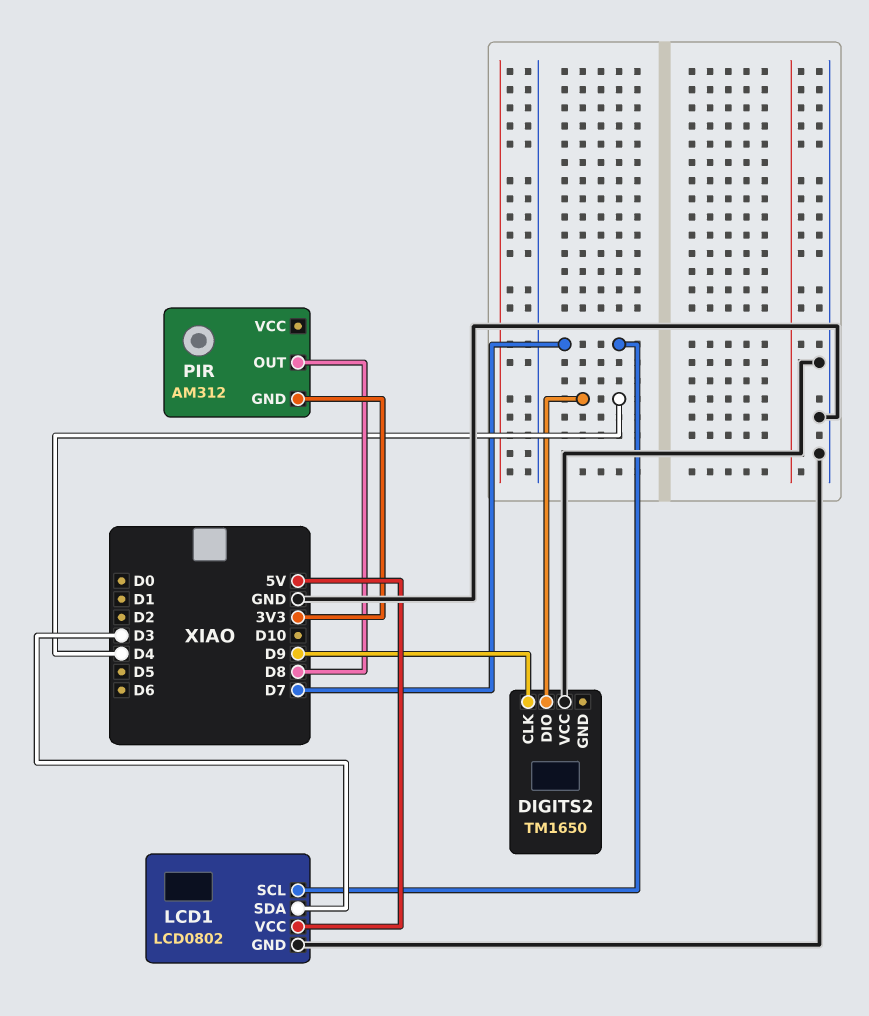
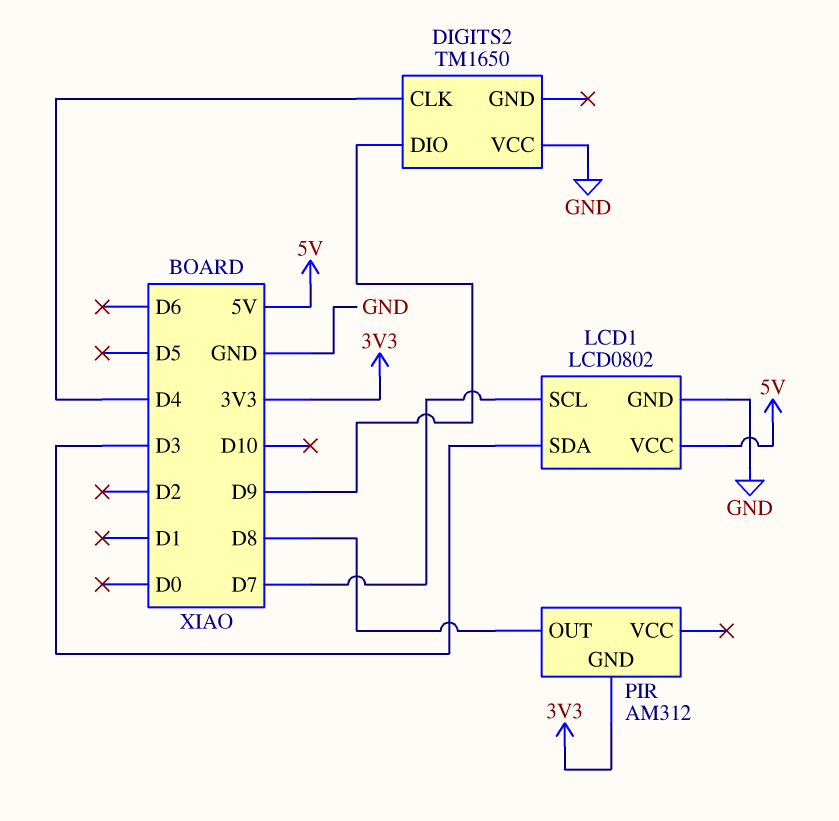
DIGITS2 pin CLK: D9 -> D4
DIGITS2 pin DIO: D4 -> D9

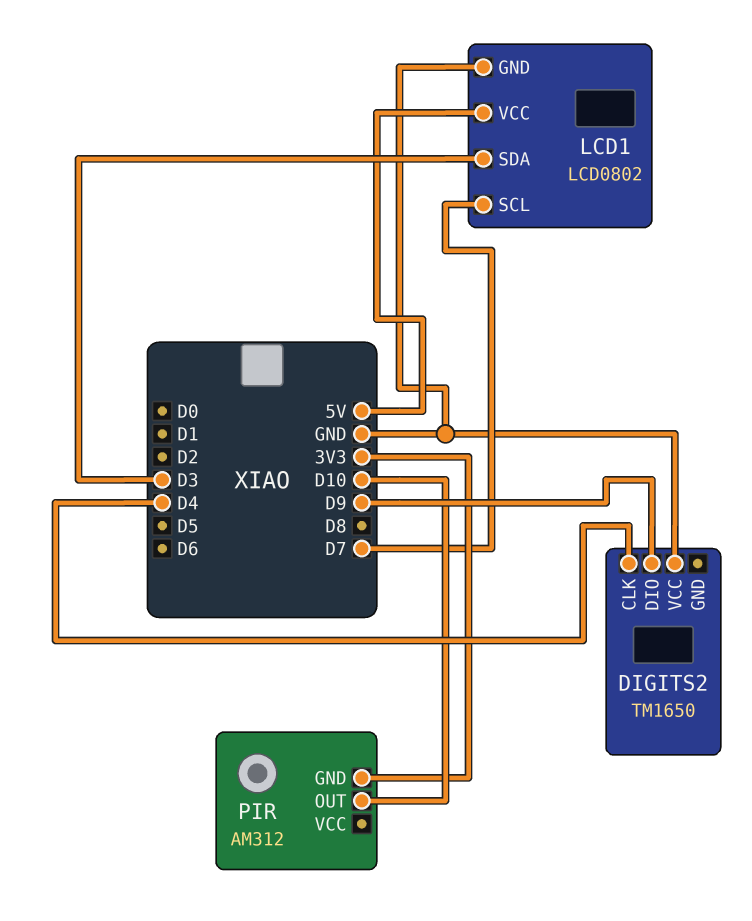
PIR pin OUT: D8 -> D10

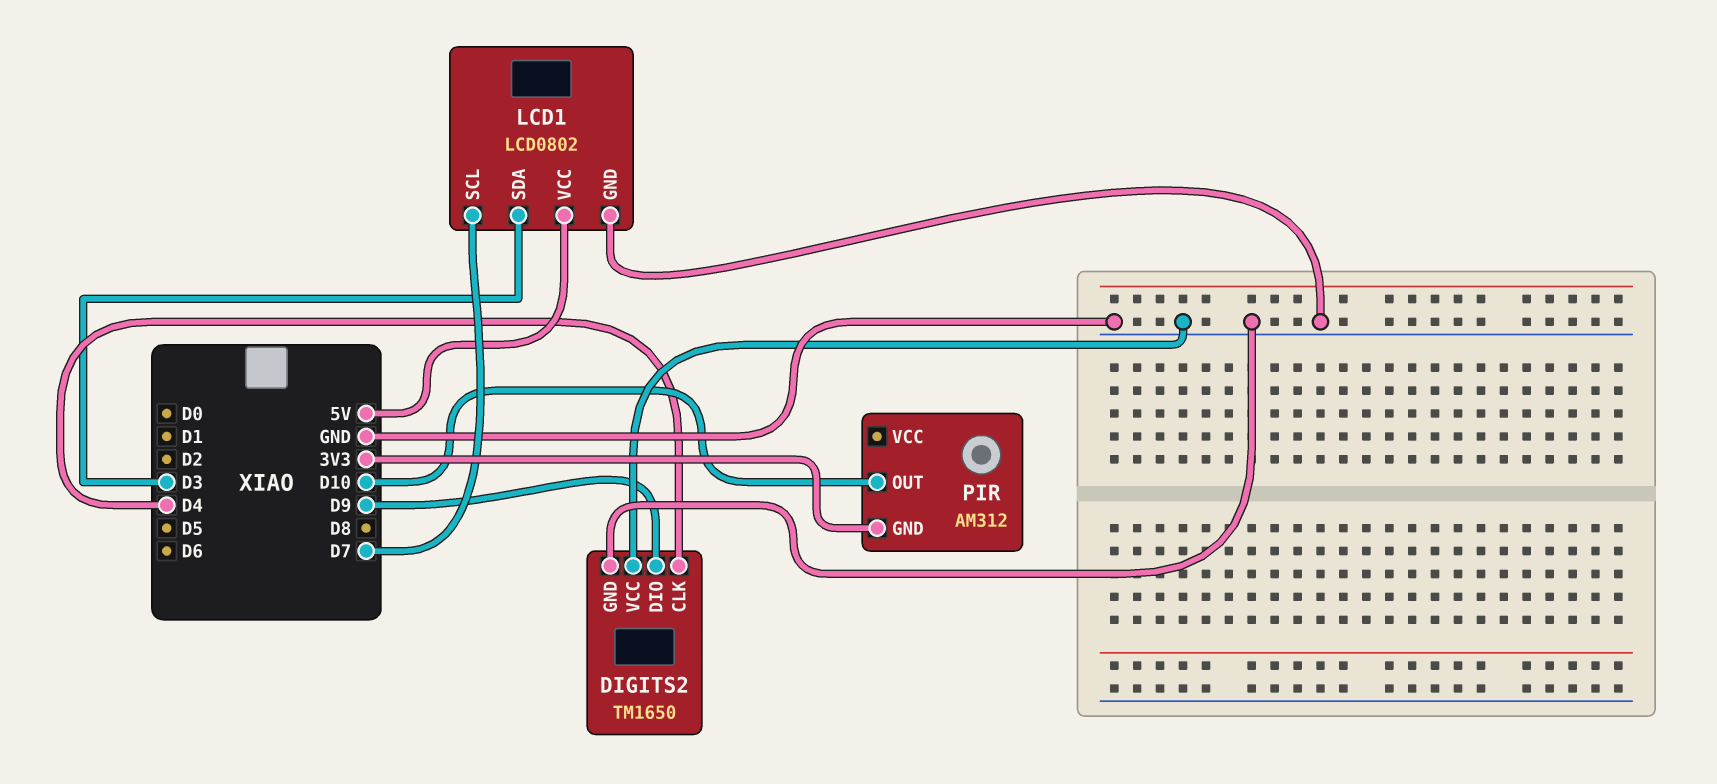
DIGITS2 pin GND: none -> GND

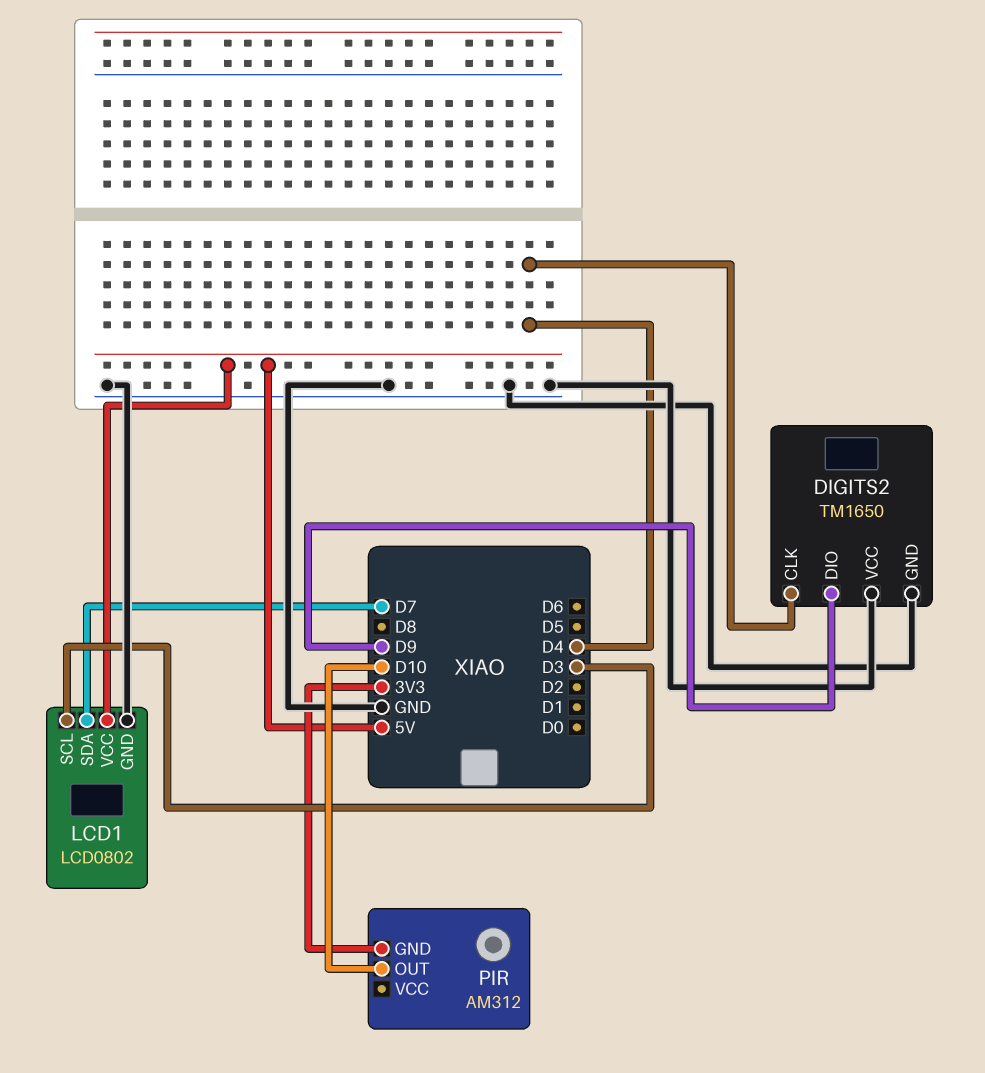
LCD1 pin SCL: D7 -> D3
LCD1 pin SDA: D3 -> D7

